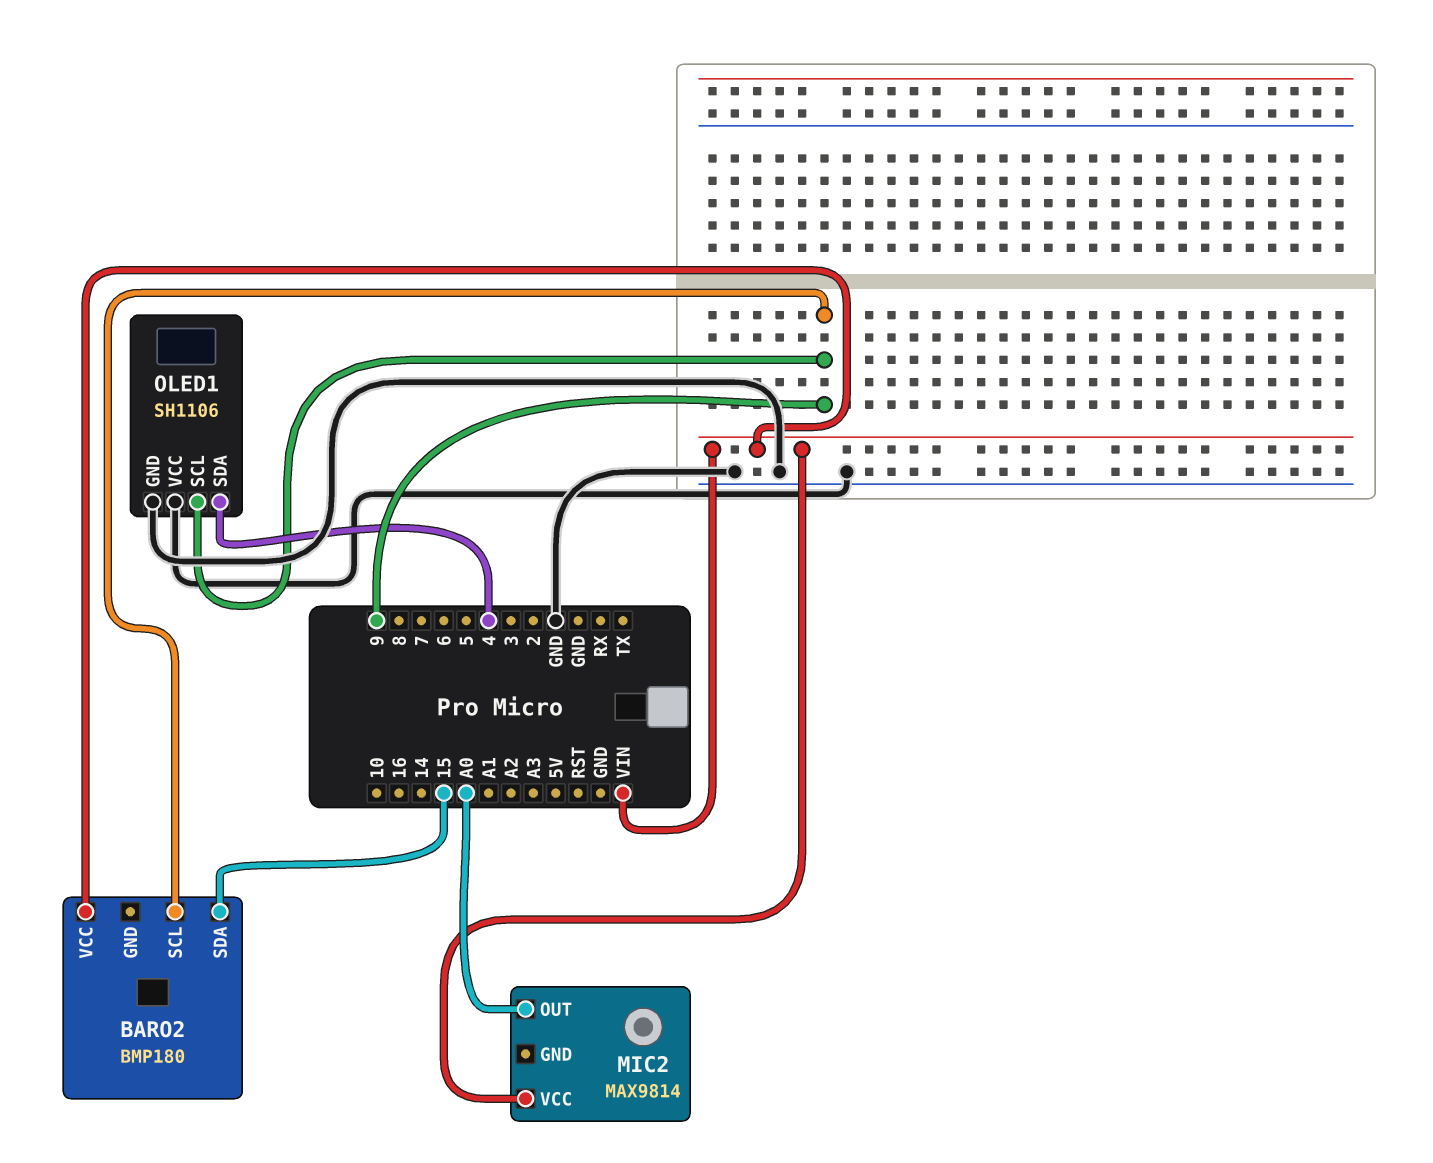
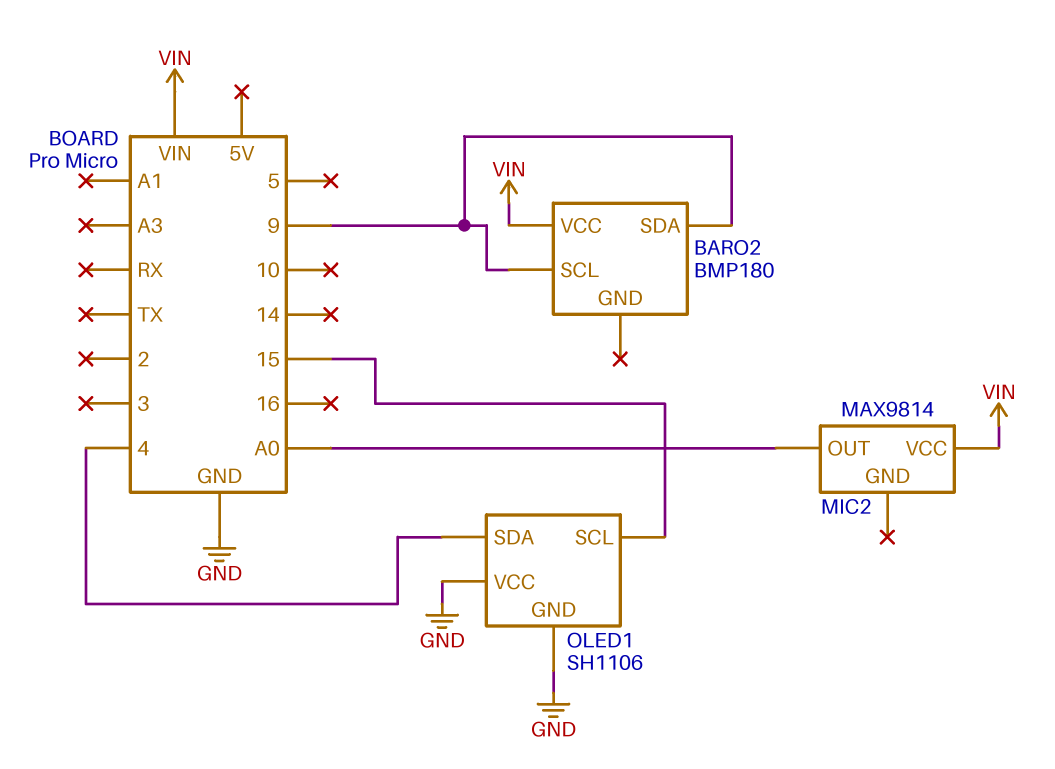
BARO2 pin SDA: 15 -> 9
OLED1 pin SCL: 9 -> 15

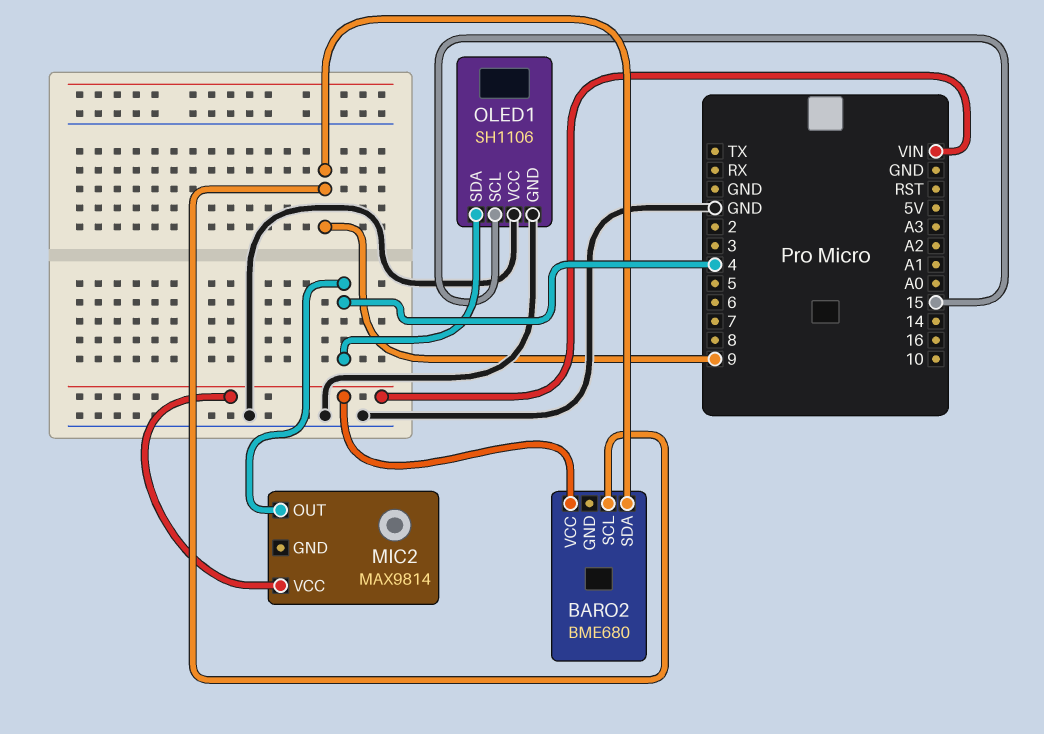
BARO2: BMP180 -> BME680
MIC2 pin OUT: A0 -> 4

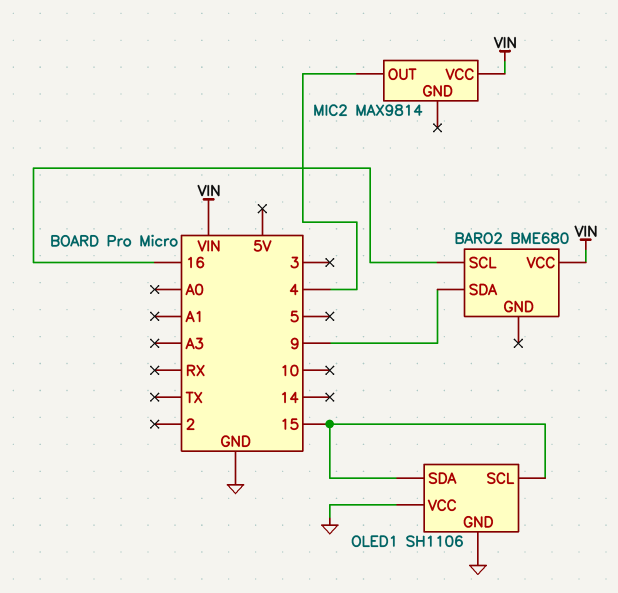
BARO2 pin SCL: 9 -> 16
OLED1 pin SDA: 4 -> 15

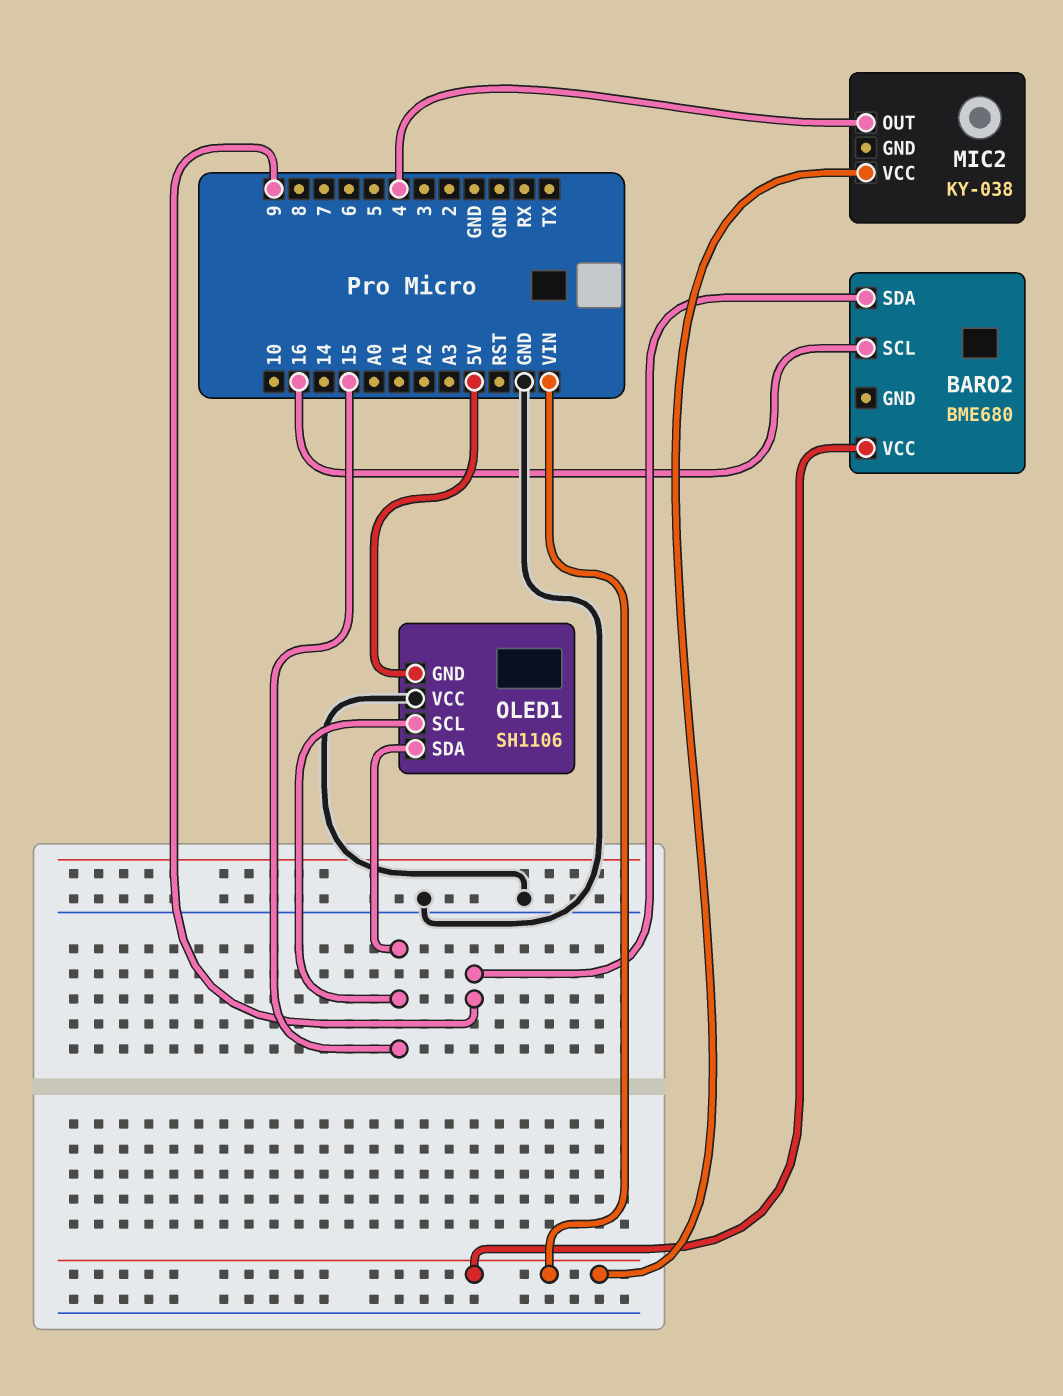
MIC2: MAX9814 -> KY-038
OLED1 pin GND: GND -> 5V

